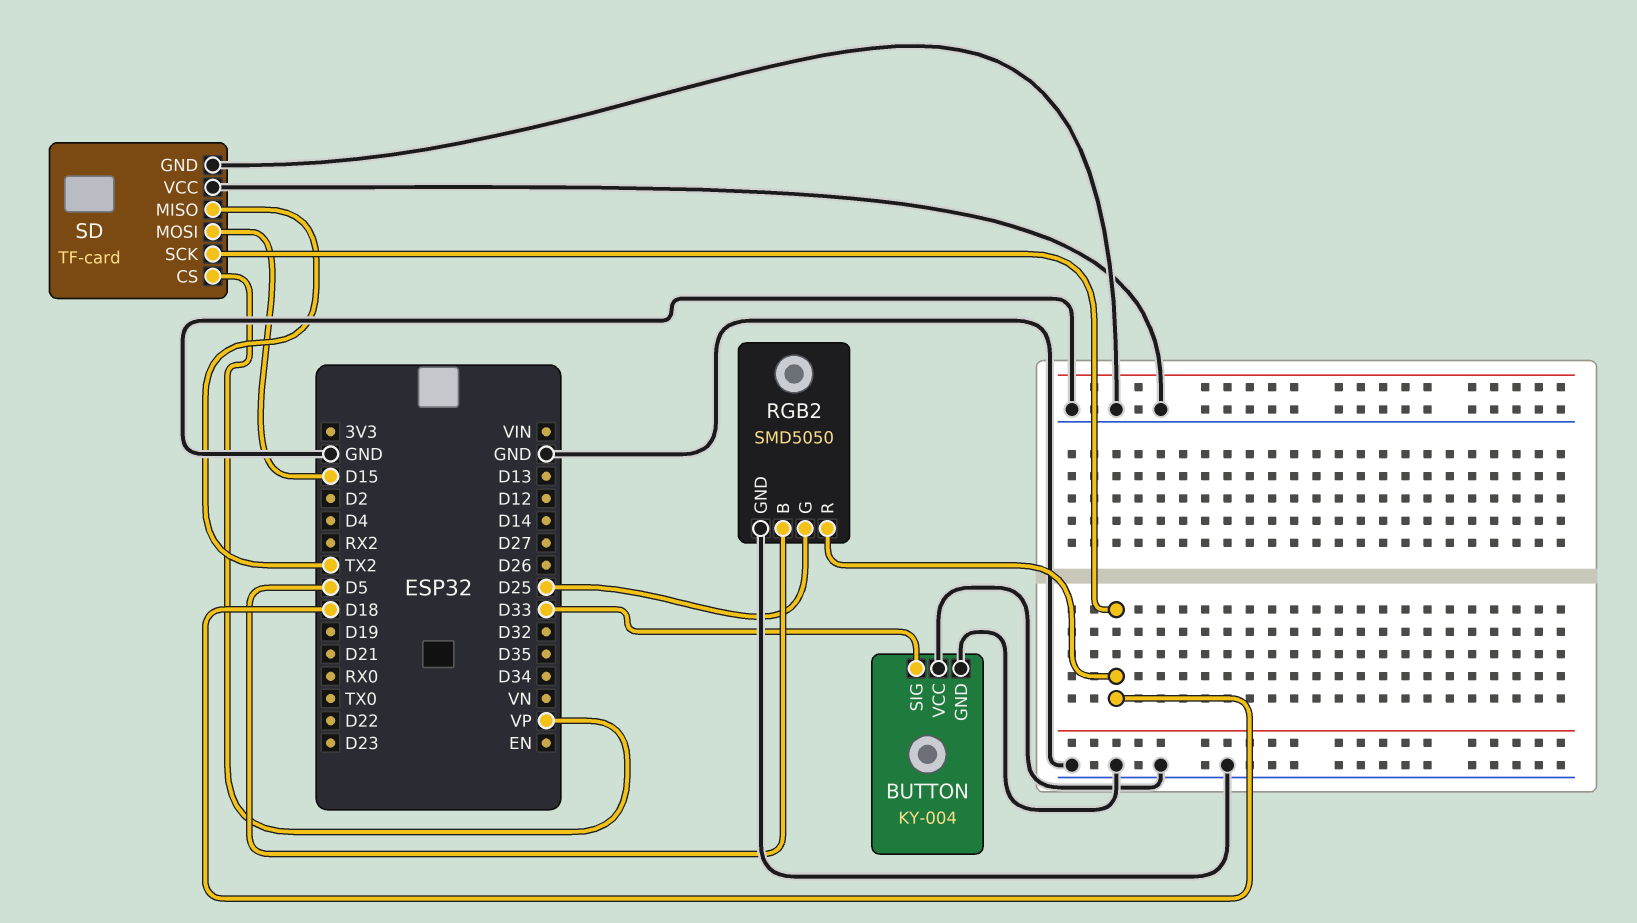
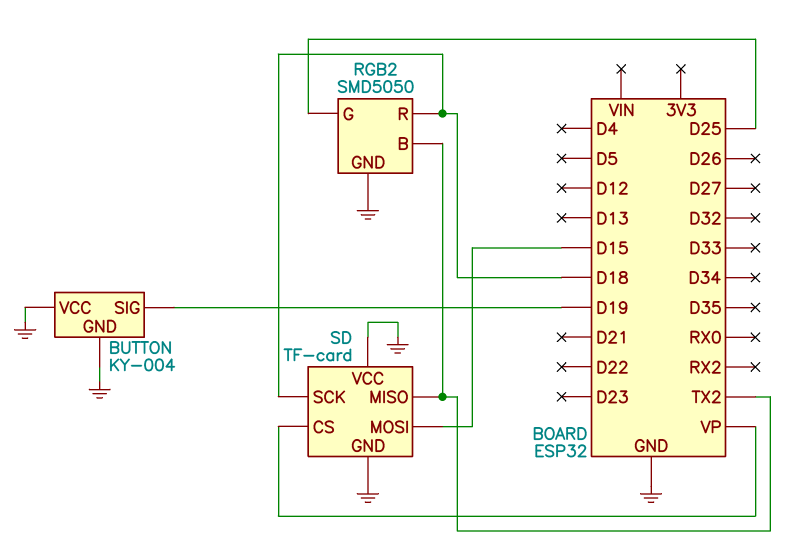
BUTTON pin SIG: D33 -> D19
RGB2 pin B: D5 -> TX2

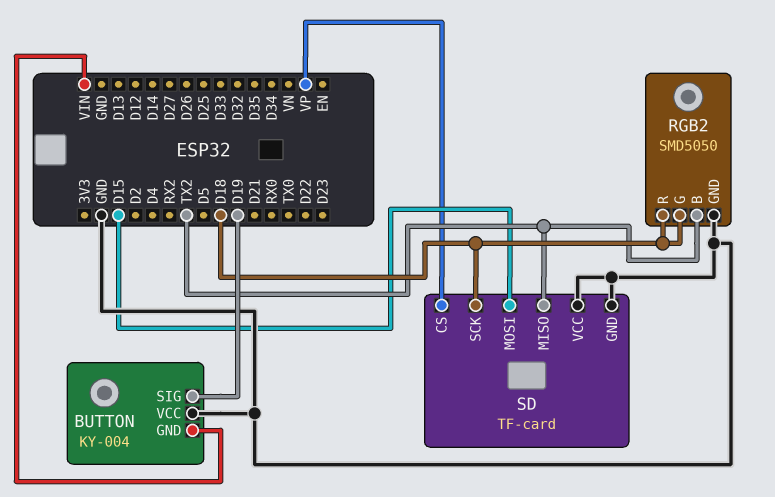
BUTTON pin GND: GND -> VIN
RGB2 pin G: D25 -> D18

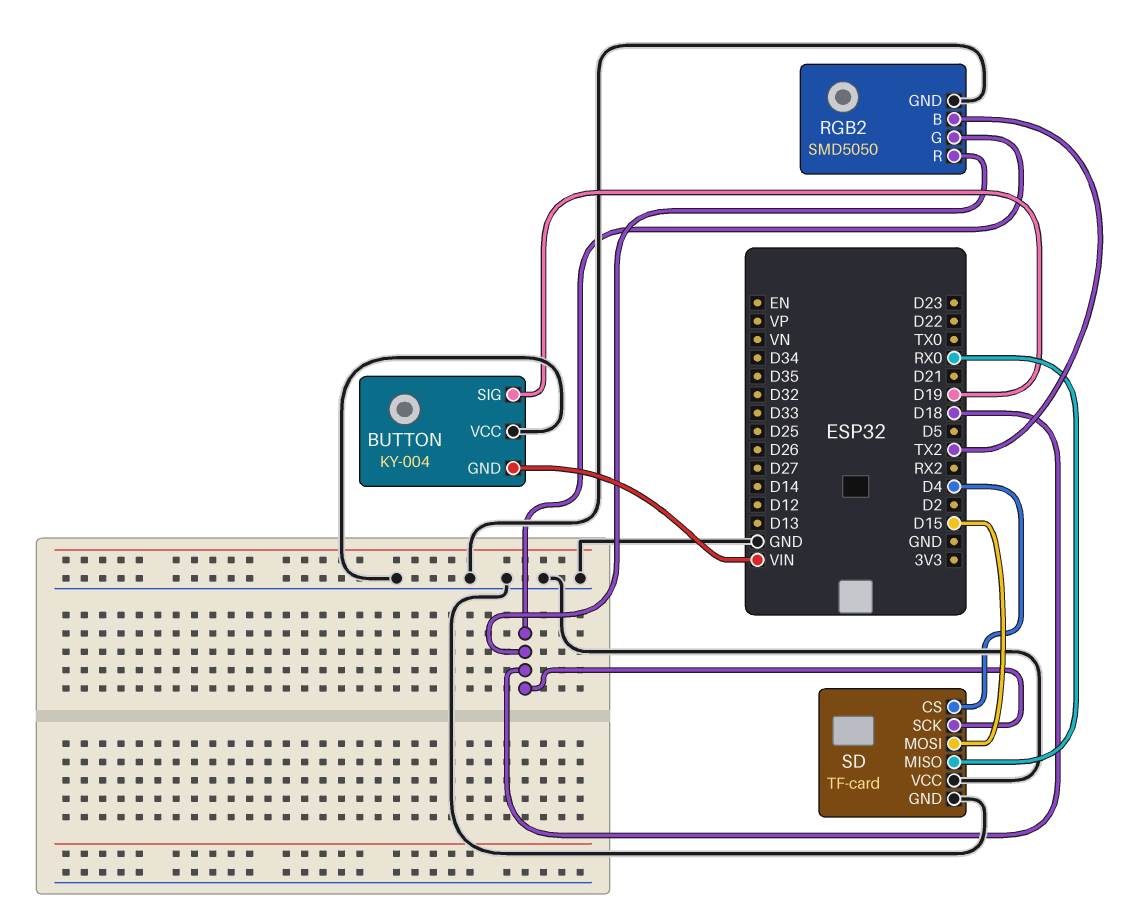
SD pin CS: VP -> D4
SD pin MISO: TX2 -> RX0

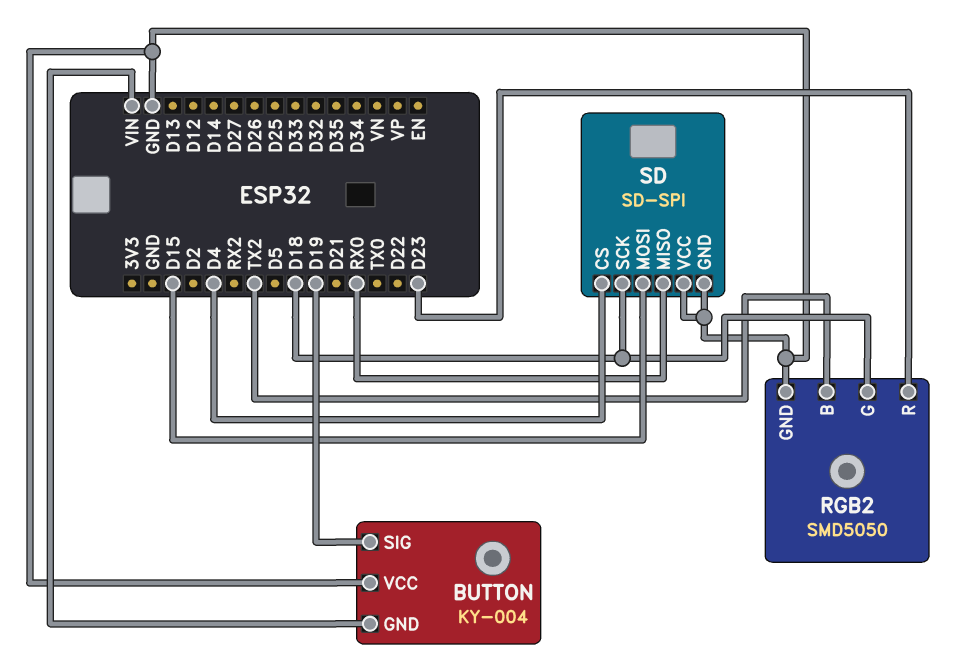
RGB2 pin R: D18 -> D23
SD: TF-card -> SD-SPI

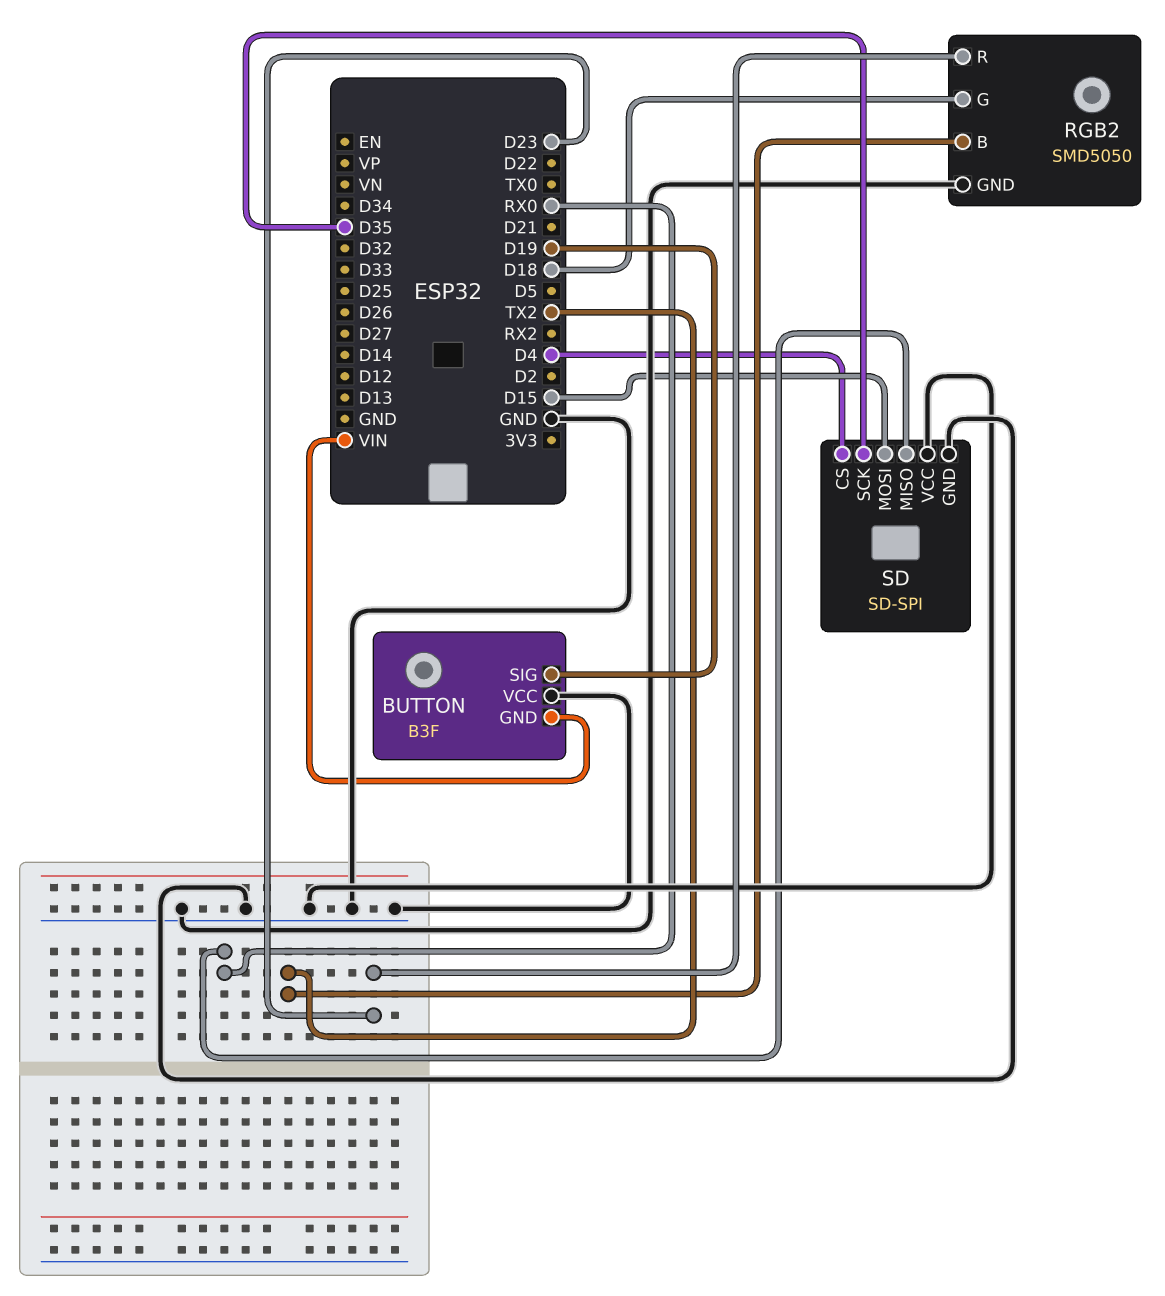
BUTTON: KY-004 -> B3F
SD pin SCK: D18 -> D35

